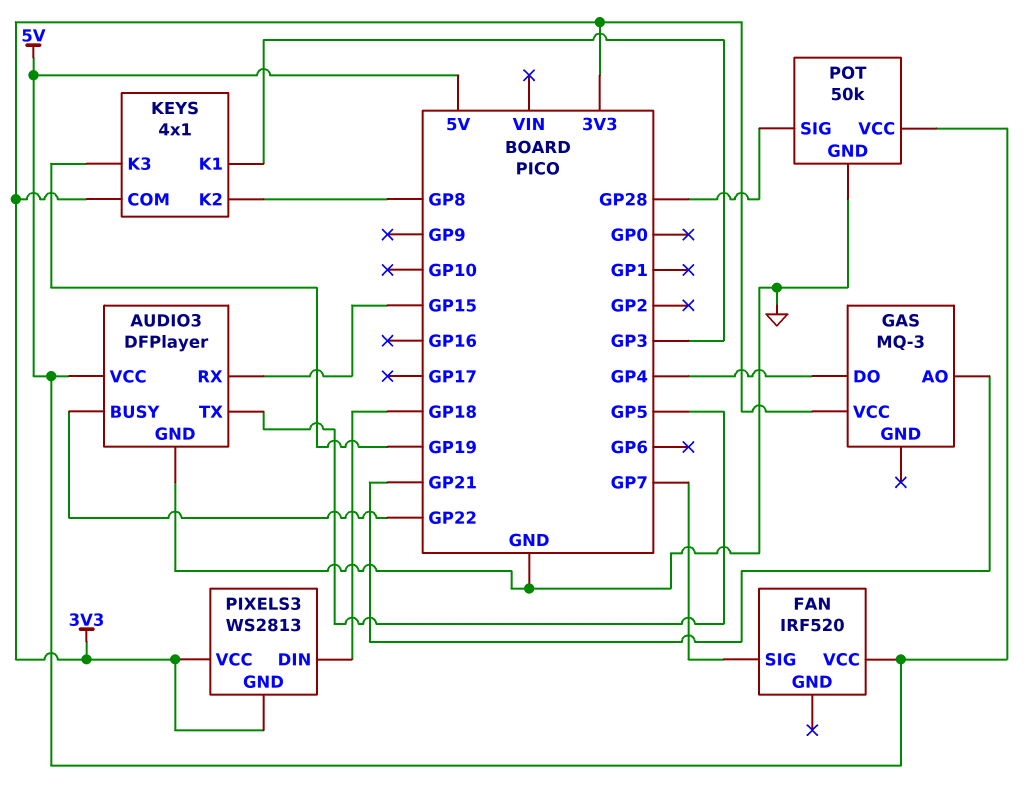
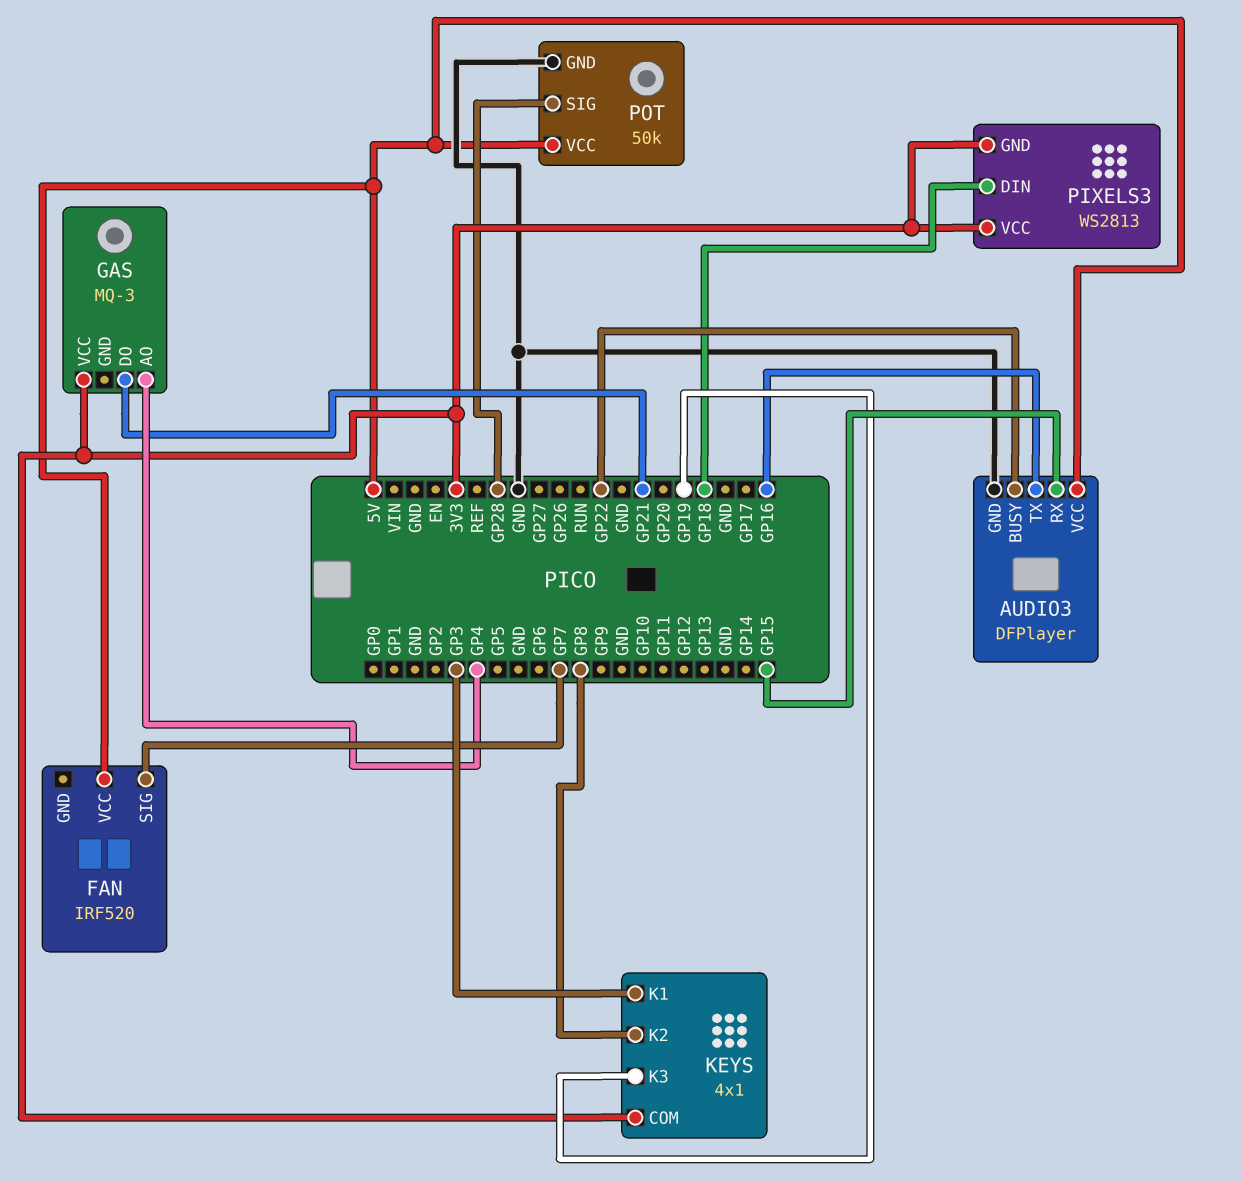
AUDIO3 pin TX: GP5 -> GP16
GAS pin AO: GP21 -> GP4
GAS pin DO: GP4 -> GP21

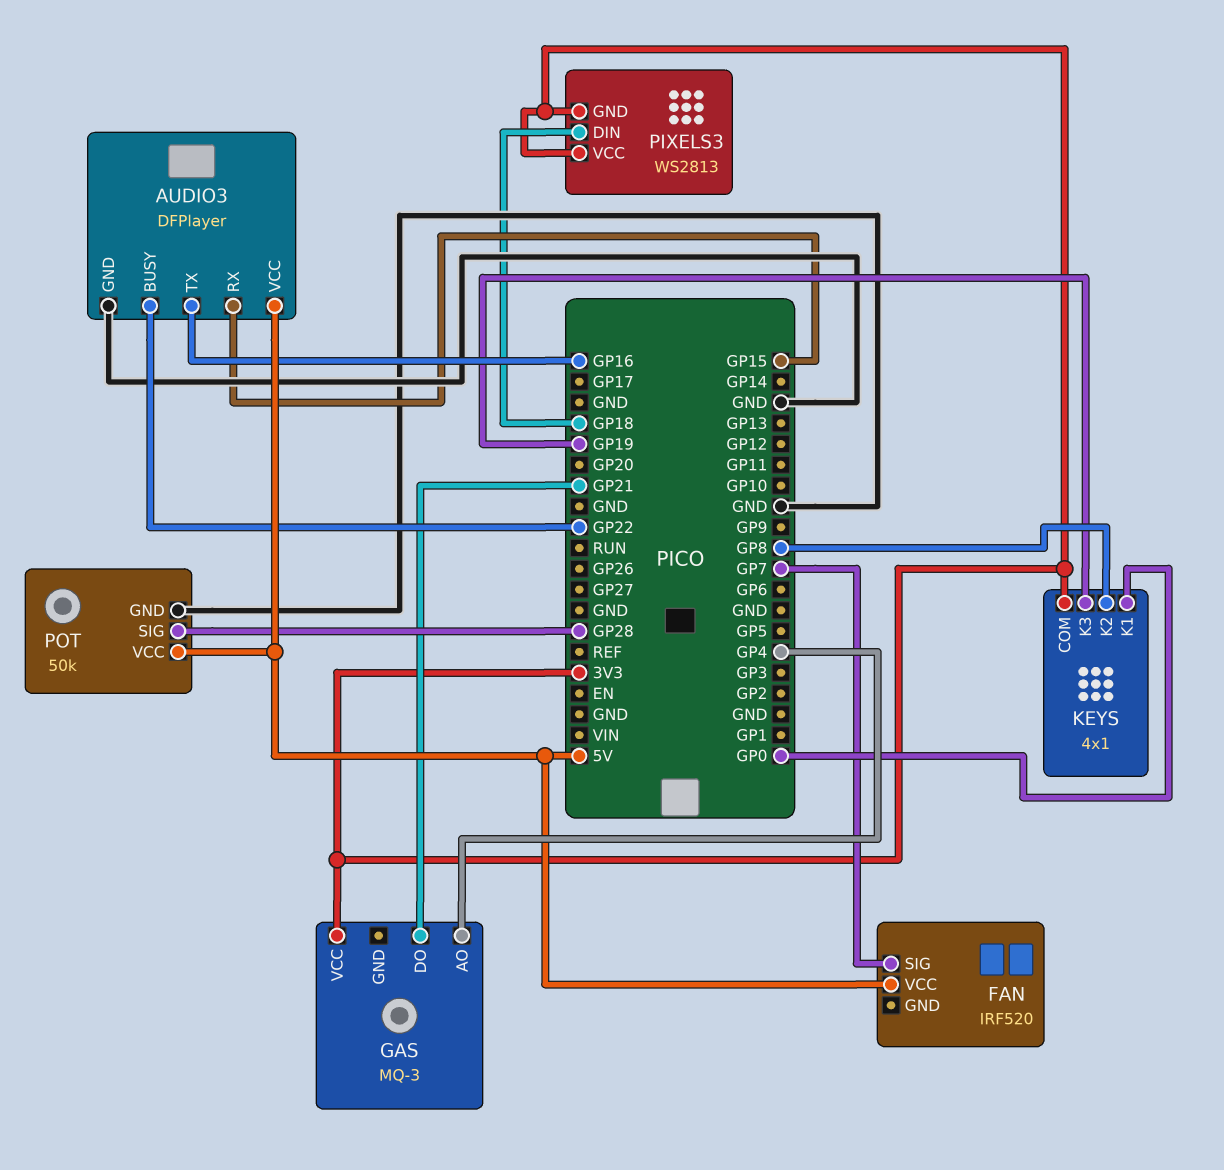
KEYS pin K1: GP3 -> GP0

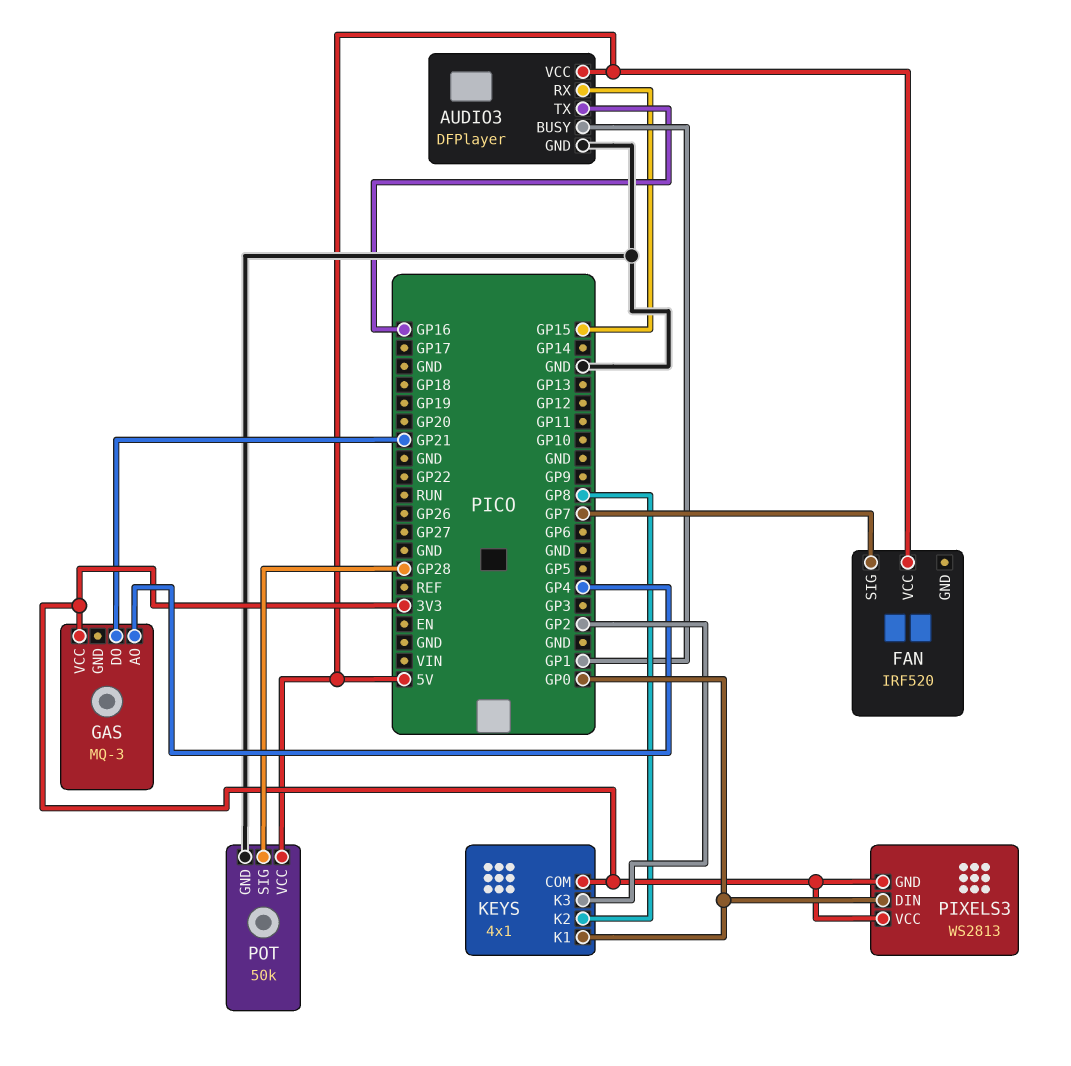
AUDIO3 pin BUSY: GP22 -> GP1
KEYS pin K3: GP19 -> GP2
PIXELS3 pin DIN: GP18 -> GP0

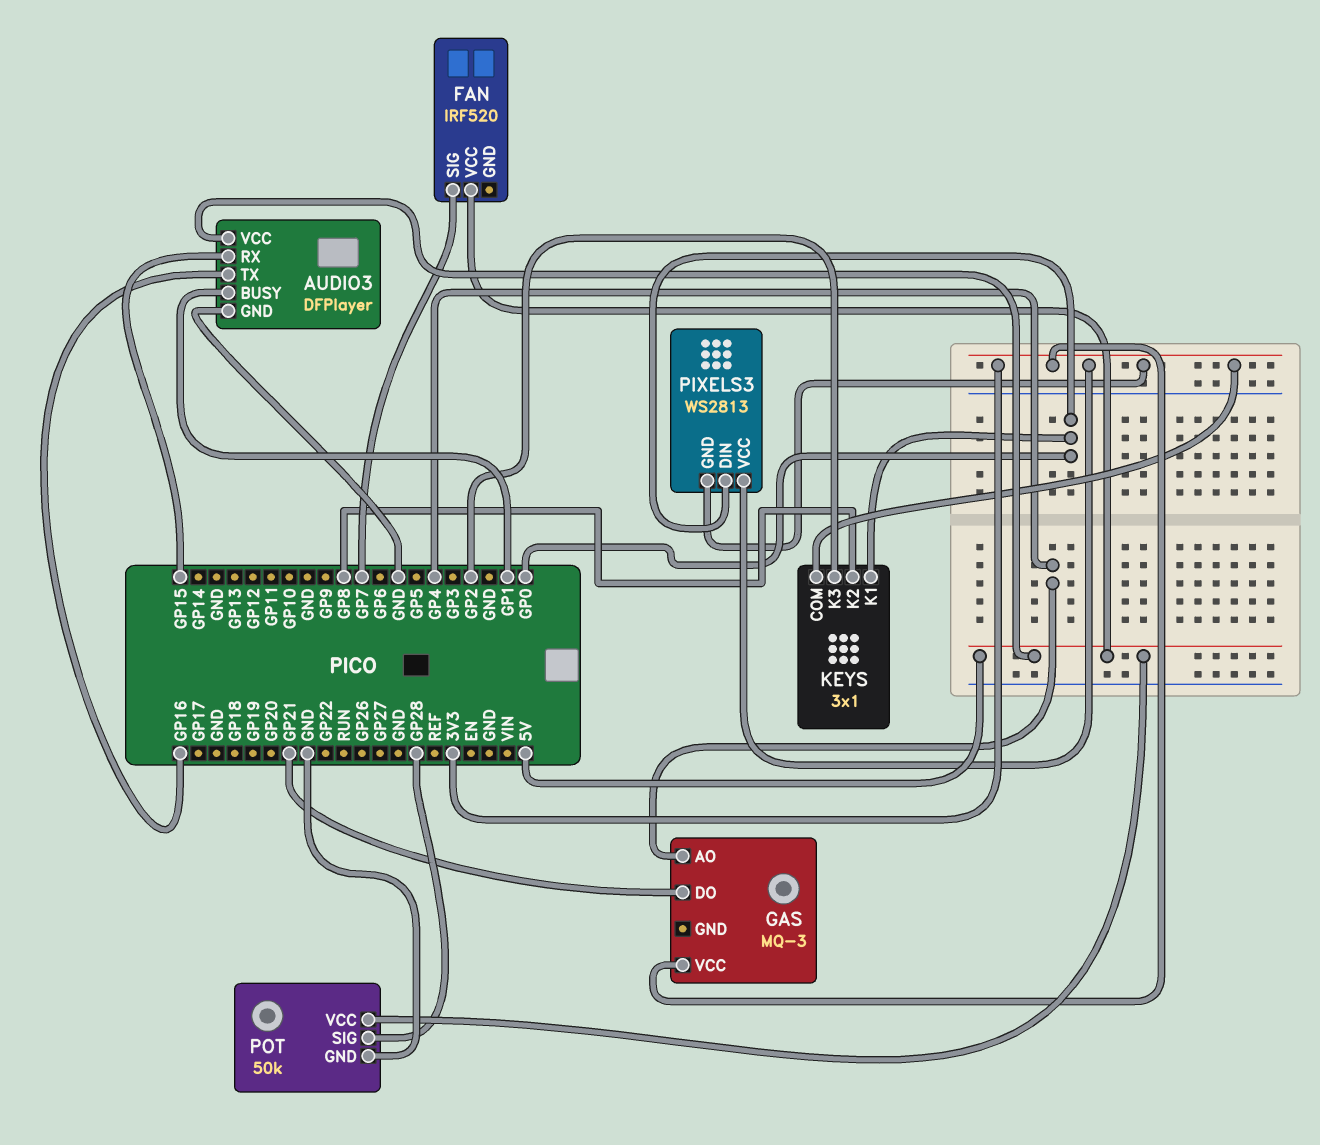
KEYS: 4x1 -> 3x1

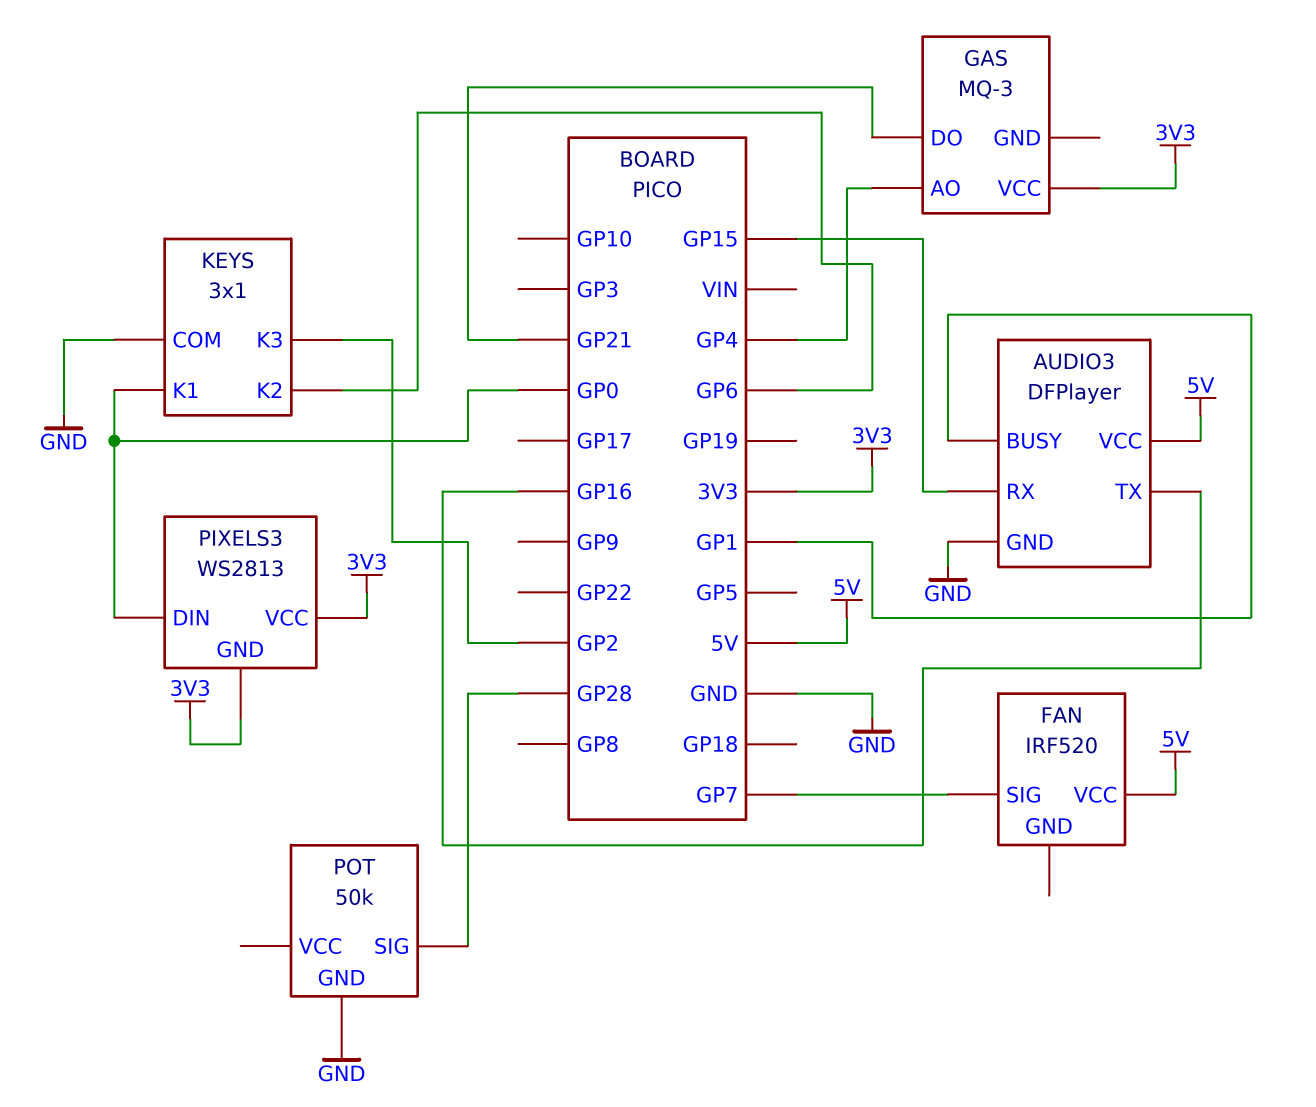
KEYS pin COM: 3V3 -> GND
KEYS pin K2: GP8 -> GP6
POT pin VCC: 5V -> none

